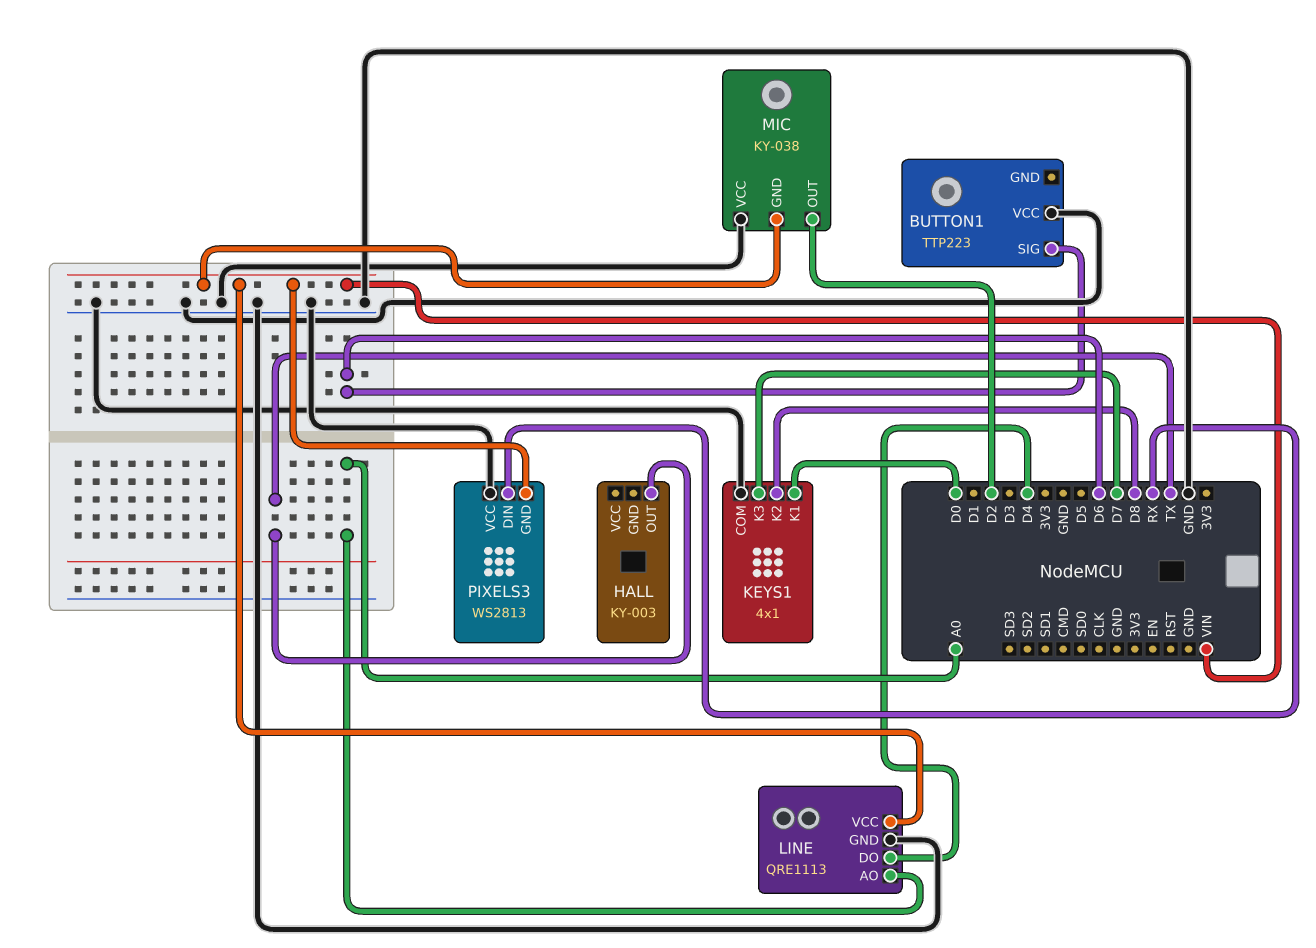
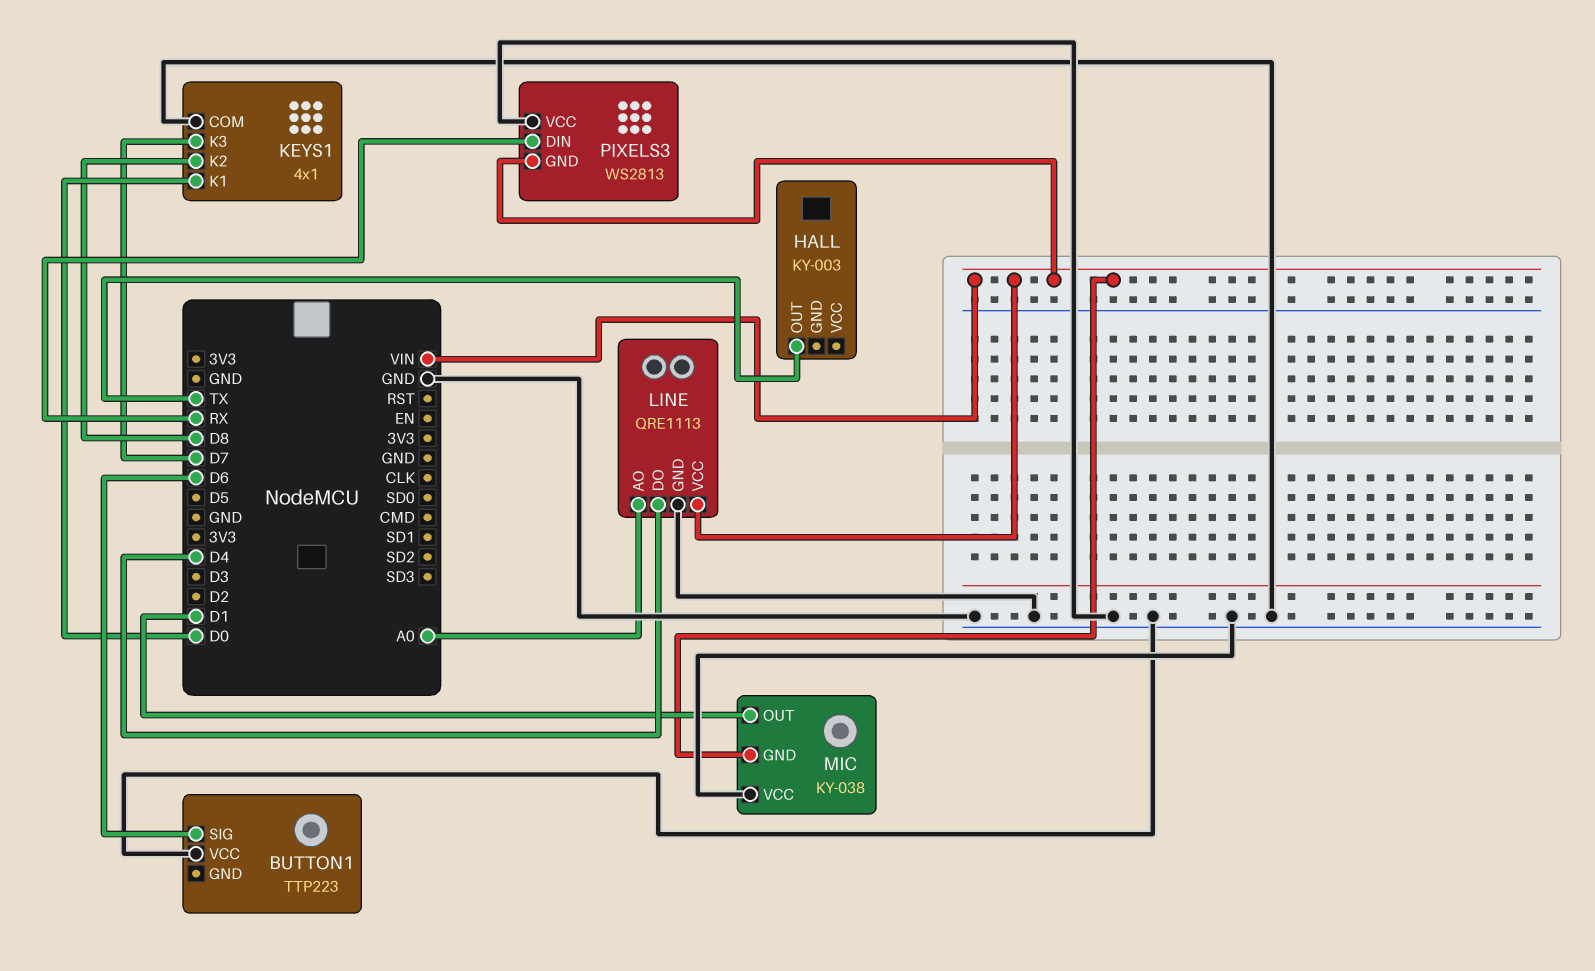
MIC pin OUT: D2 -> D1

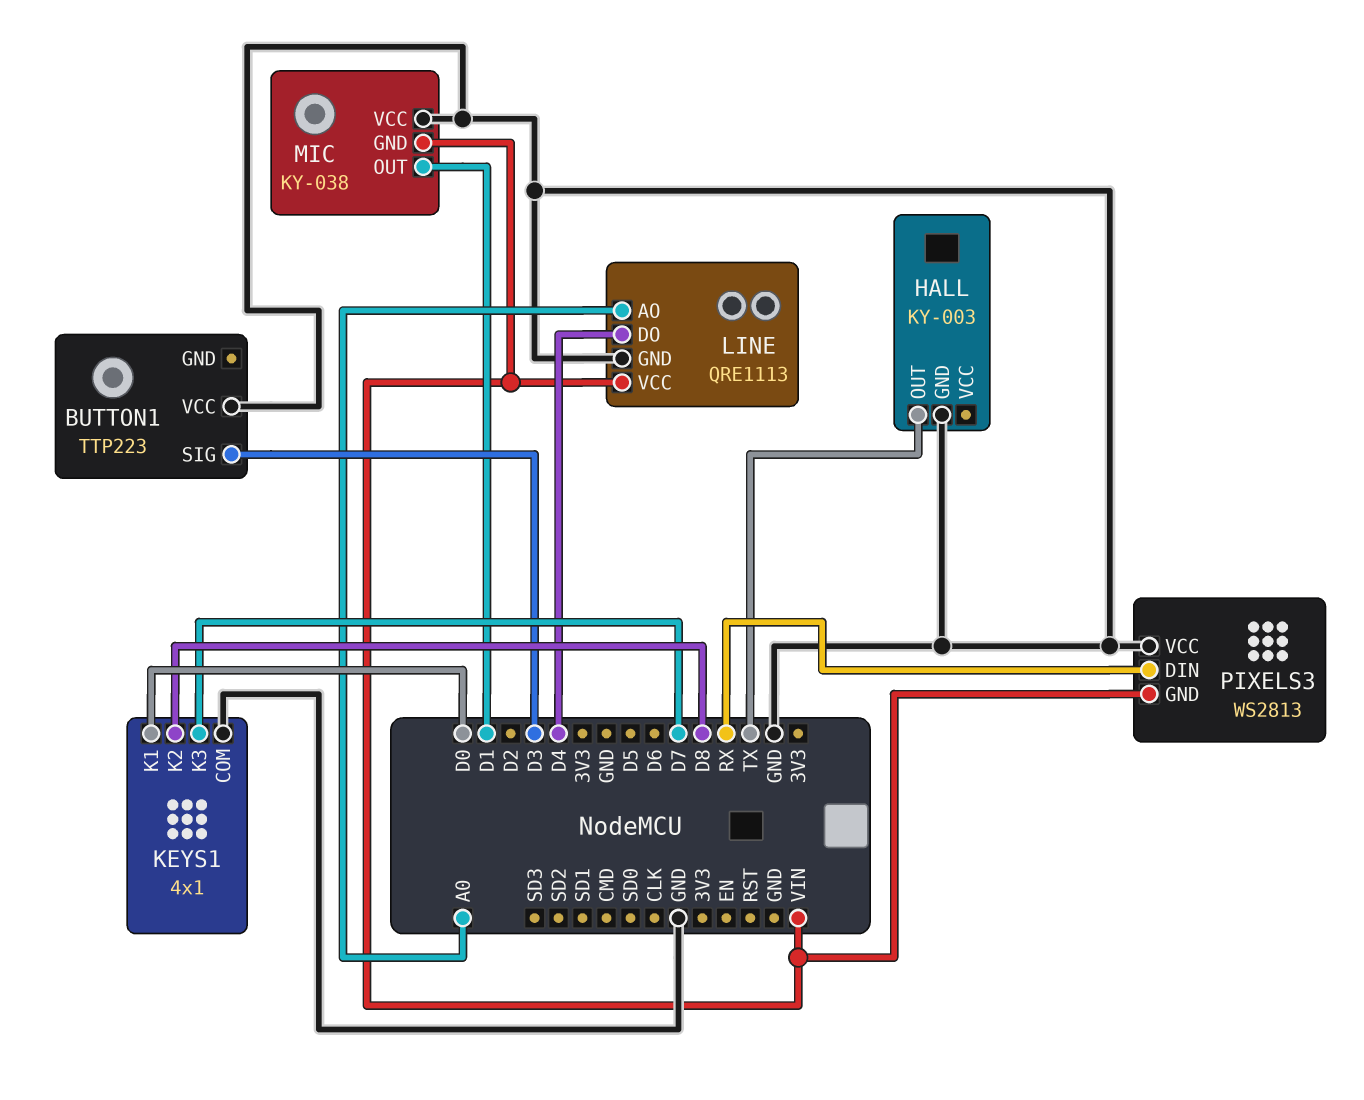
BUTTON1 pin SIG: D6 -> D3
HALL pin GND: none -> GND

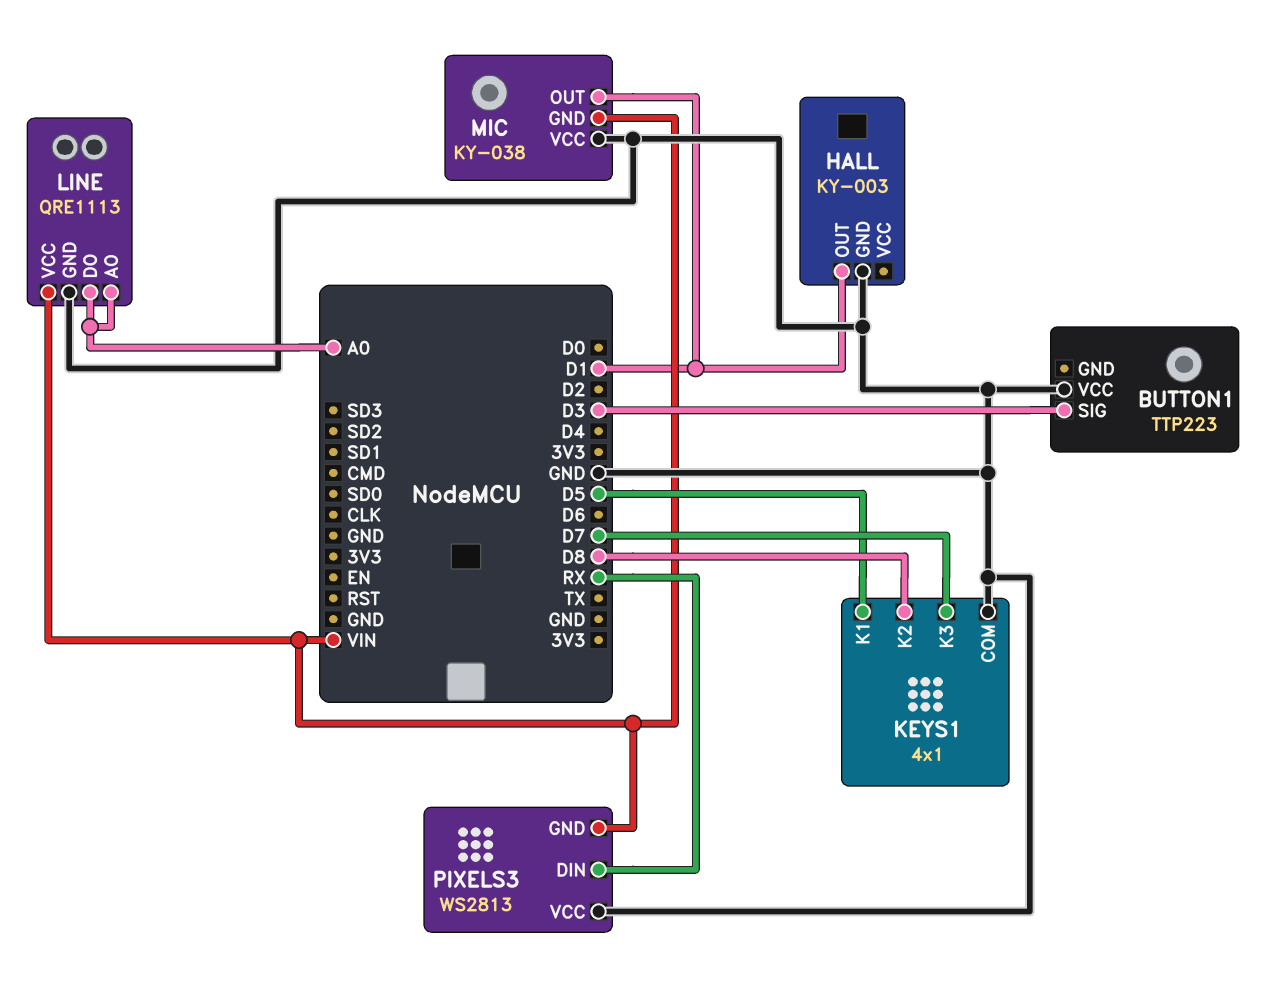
HALL pin OUT: TX -> D1
KEYS1 pin K1: D0 -> D5
LINE pin DO: D4 -> A0

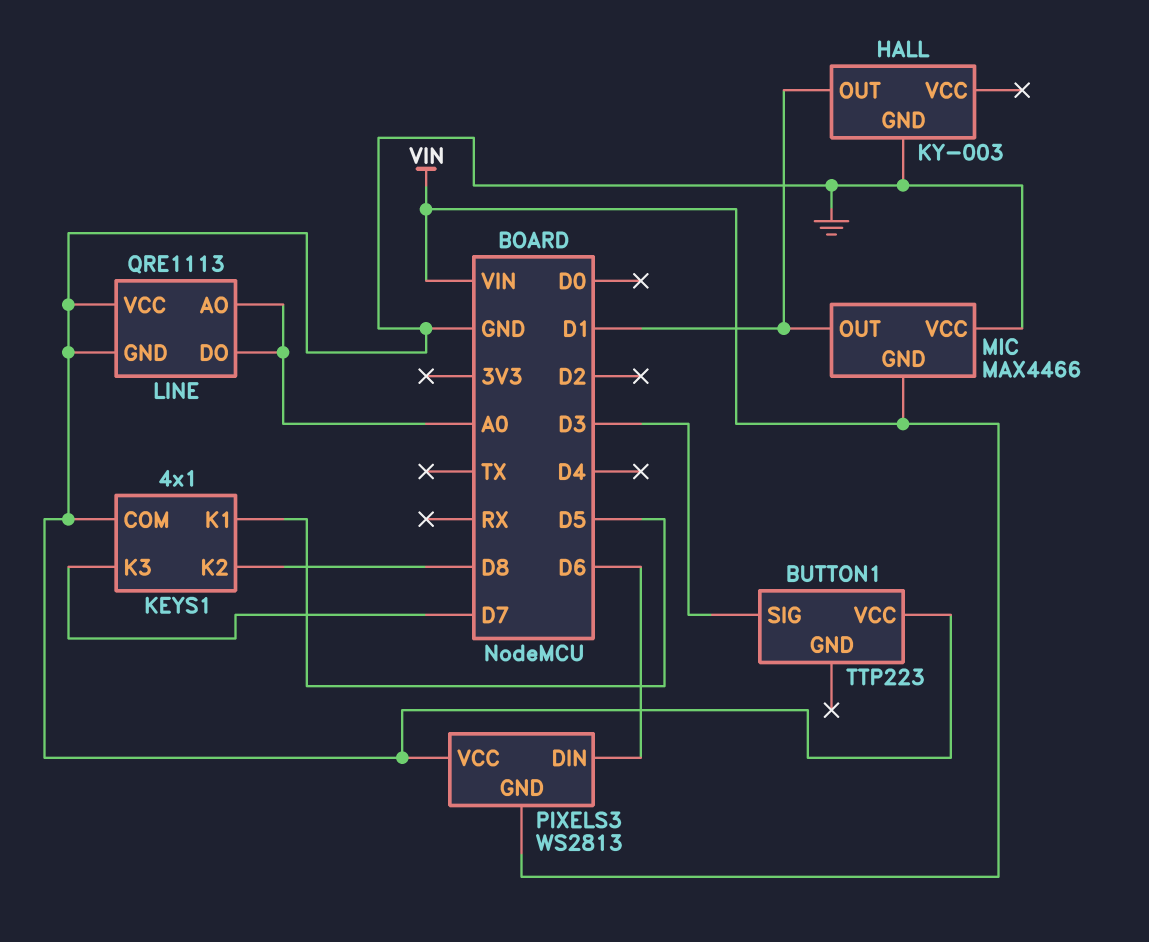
LINE pin VCC: VIN -> GND
MIC: KY-038 -> MAX4466
PIXELS3 pin DIN: RX -> D6

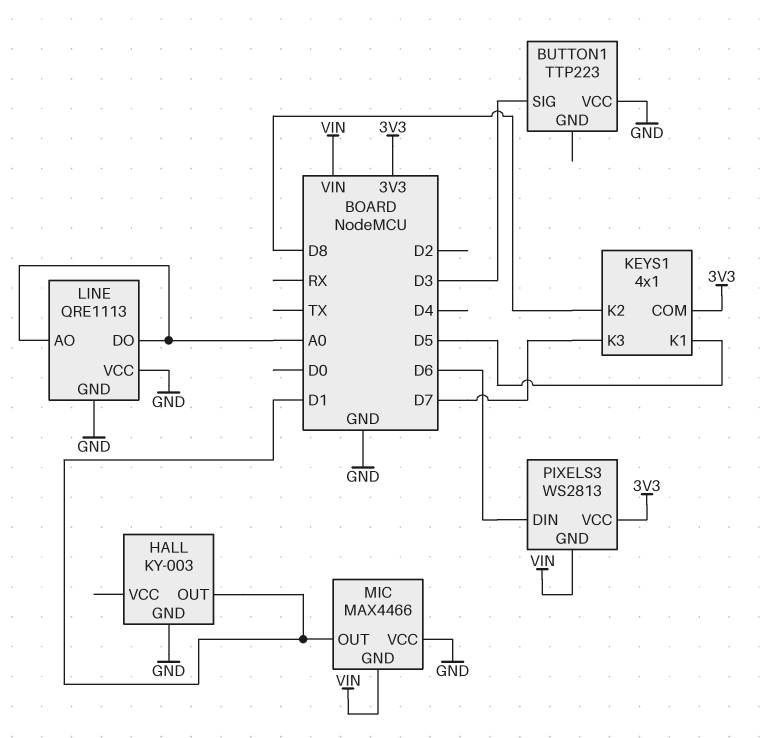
KEYS1 pin COM: GND -> 3V3
PIXELS3 pin VCC: GND -> 3V3

